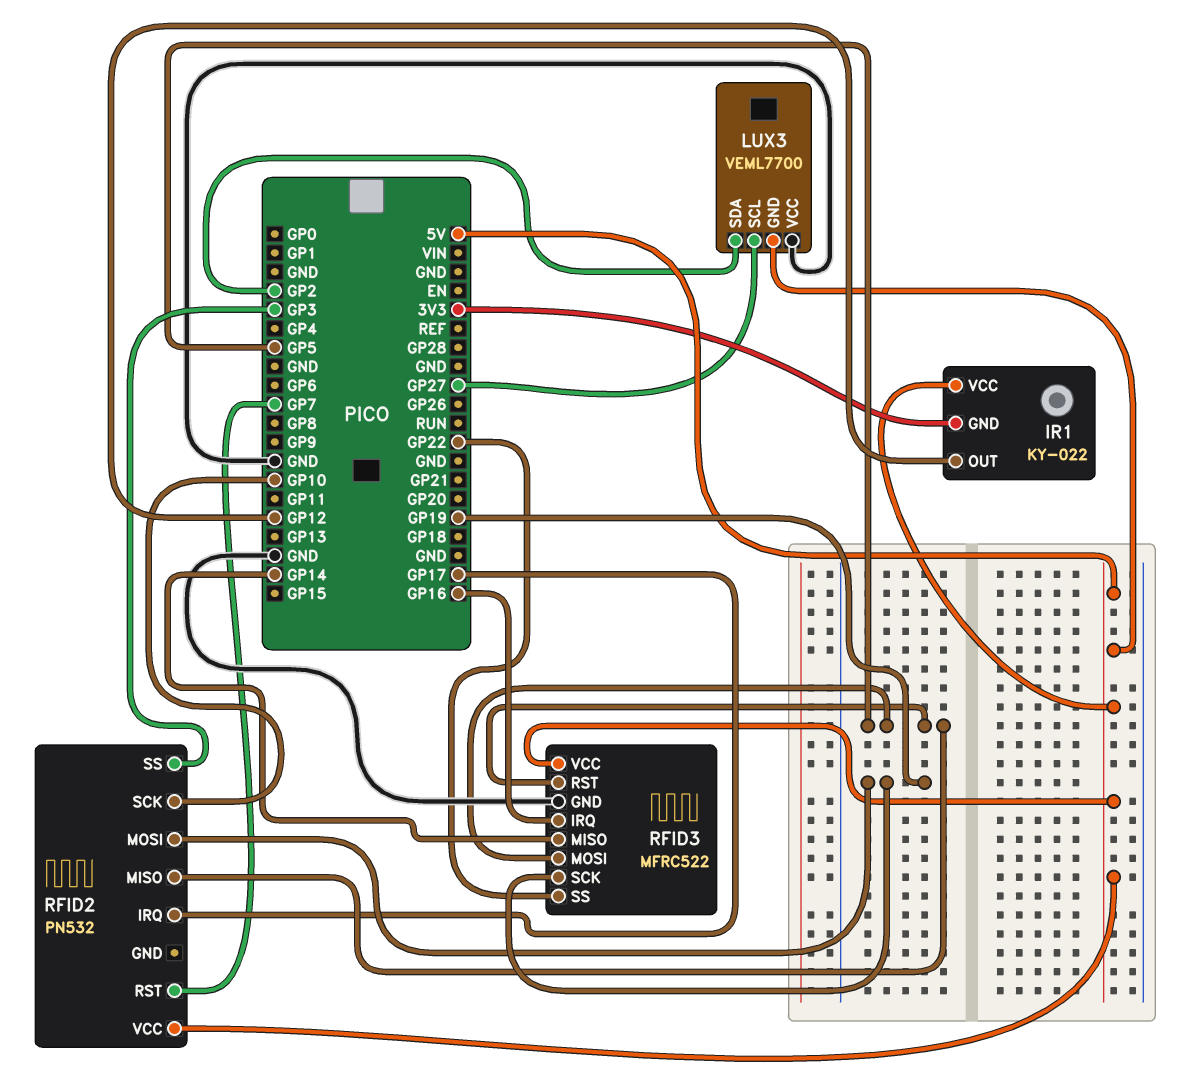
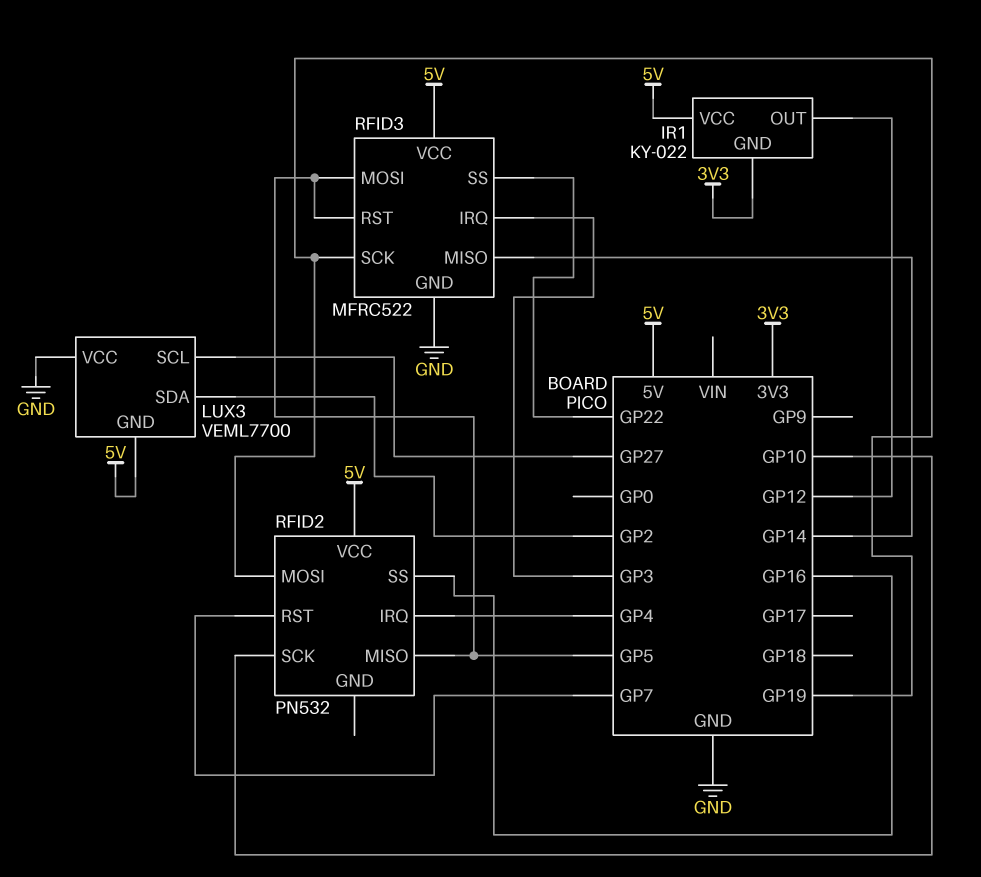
RFID2 pin IRQ: GP17 -> GP4
RFID2 pin SS: GP3 -> GP16
RFID3 pin IRQ: GP16 -> GP3

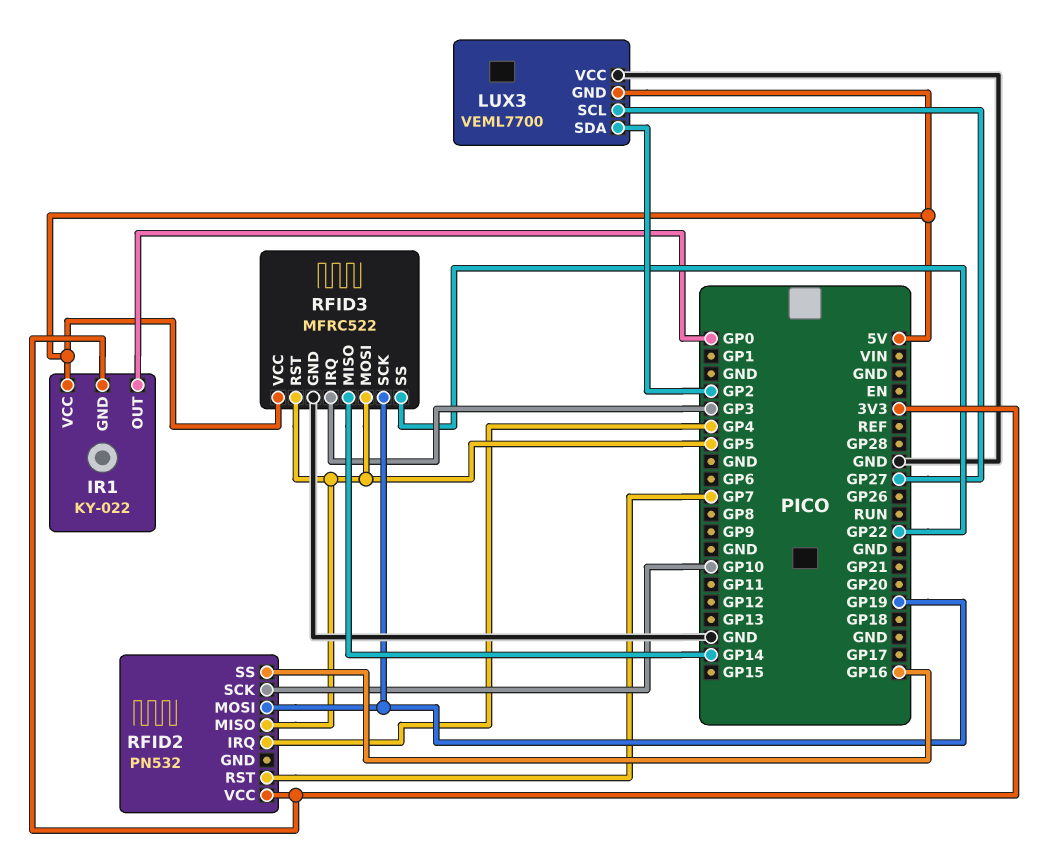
IR1 pin OUT: GP12 -> GP0
RFID2 pin VCC: 5V -> 3V3

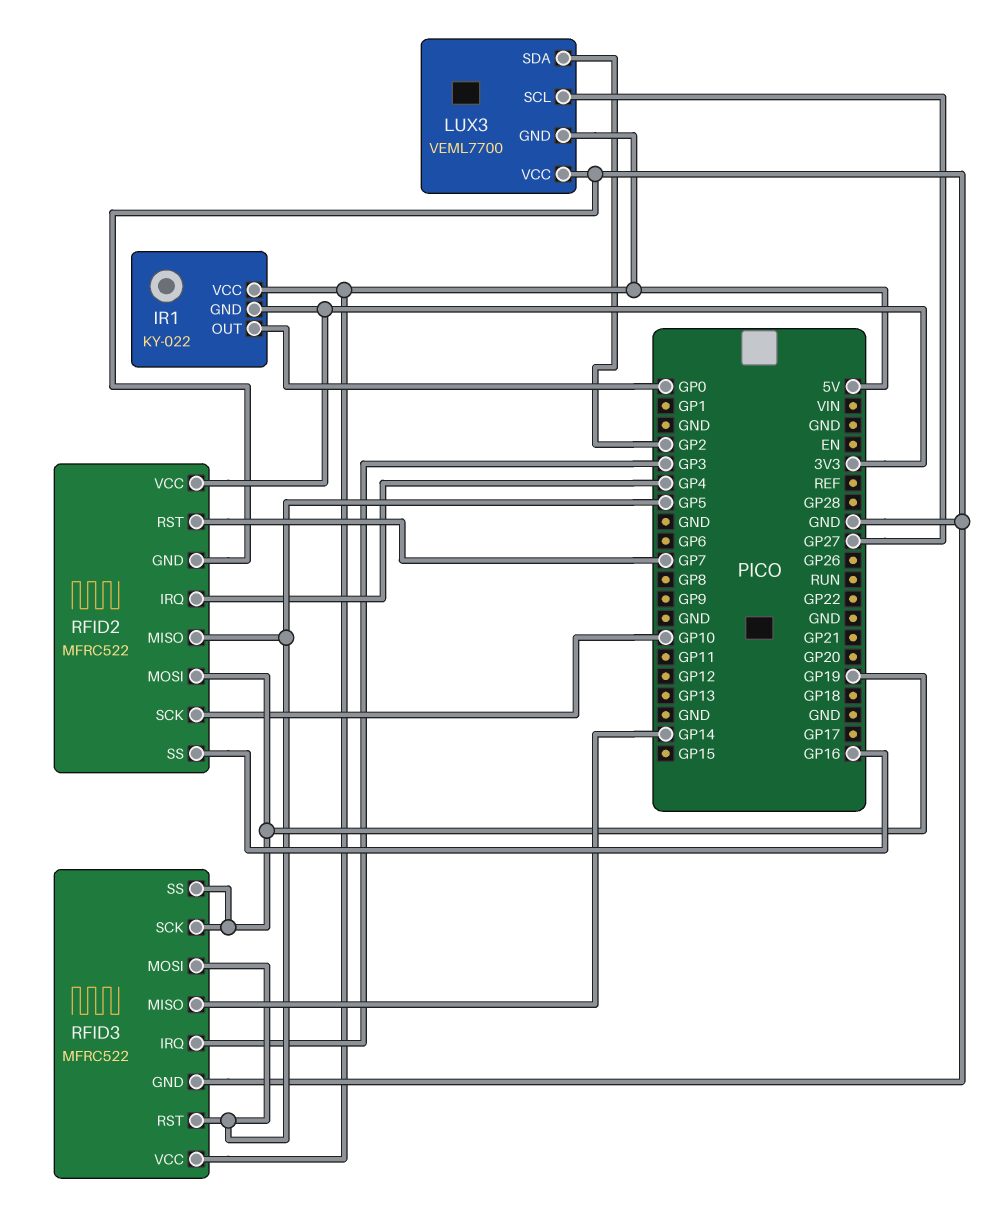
RFID2: PN532 -> MFRC522
RFID2 pin GND: none -> GND
RFID3 pin SS: GP22 -> GP19

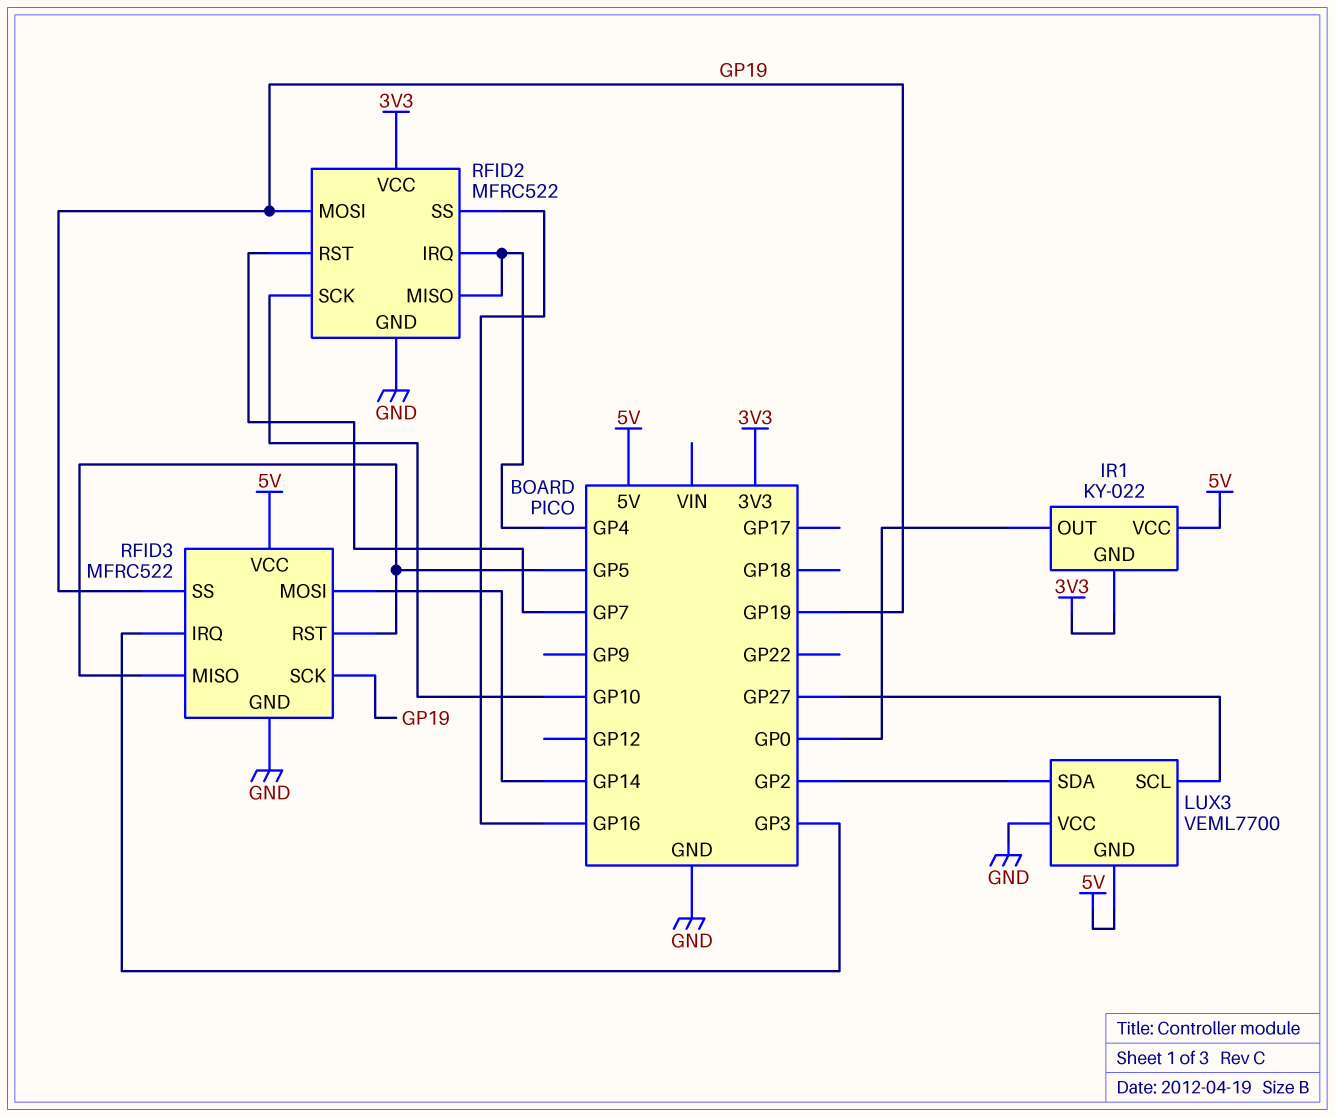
RFID2 pin MISO: GP5 -> GP4
RFID3 pin MISO: GP14 -> GP5
RFID3 pin MOSI: GP5 -> GP14

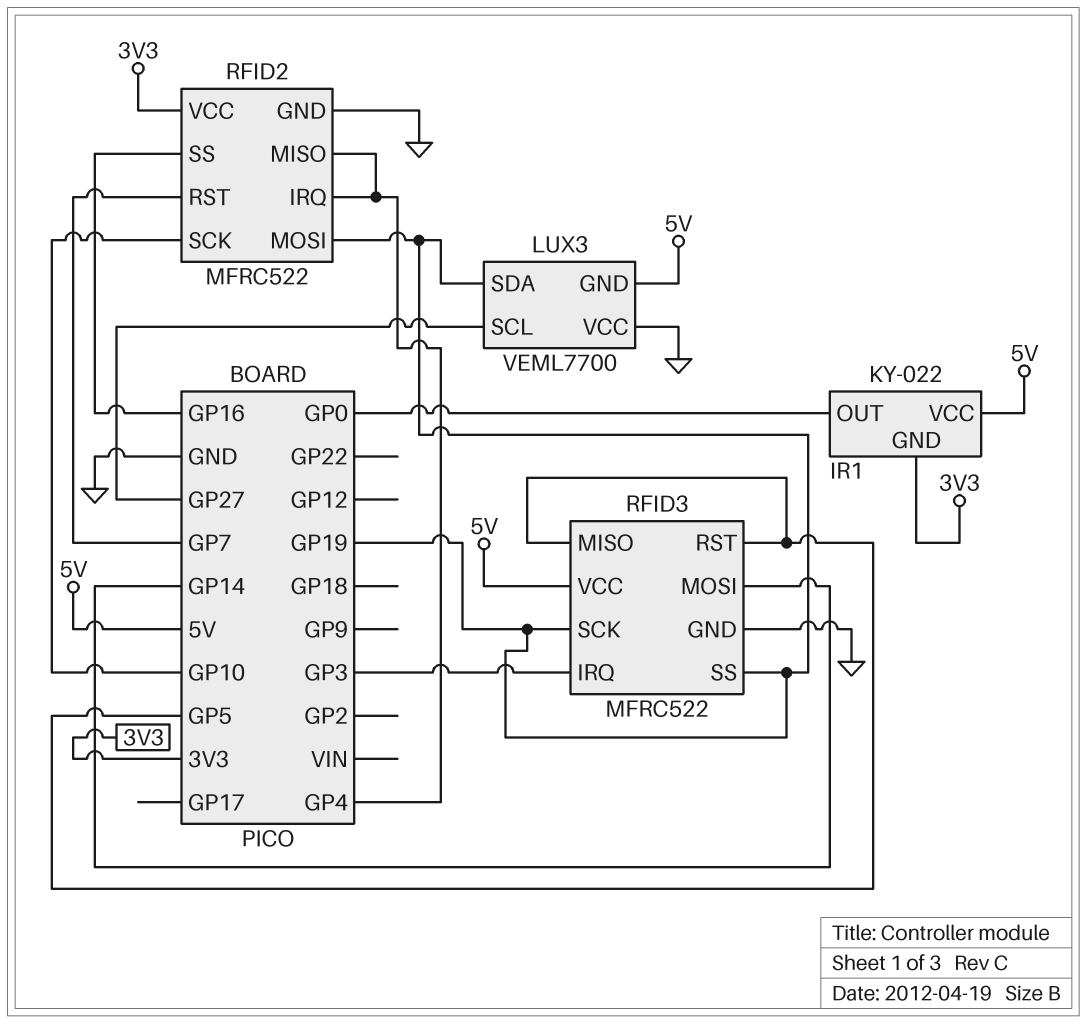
LUX3 pin SDA: GP2 -> GP19

